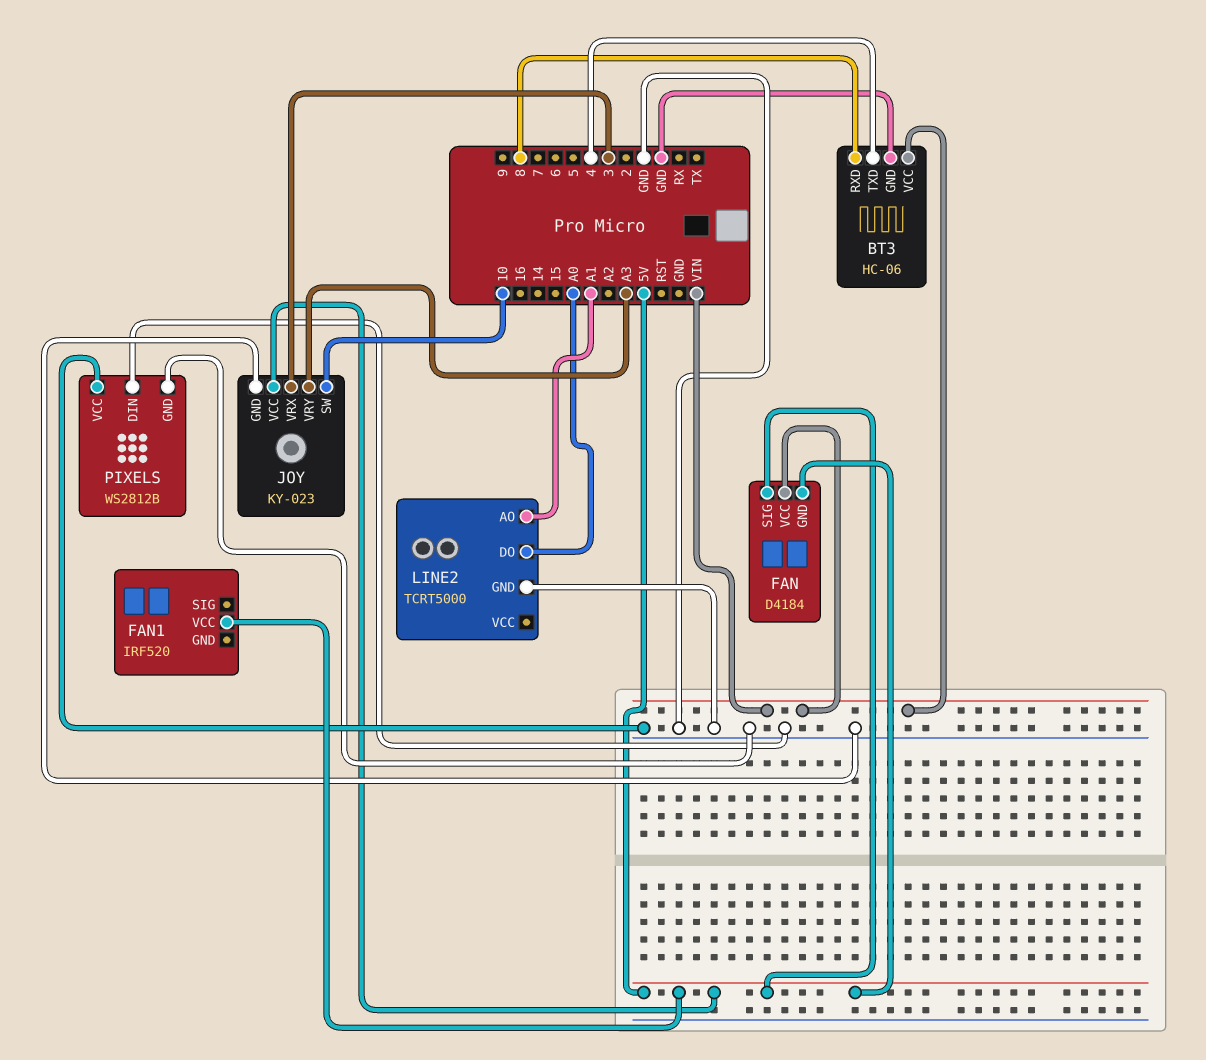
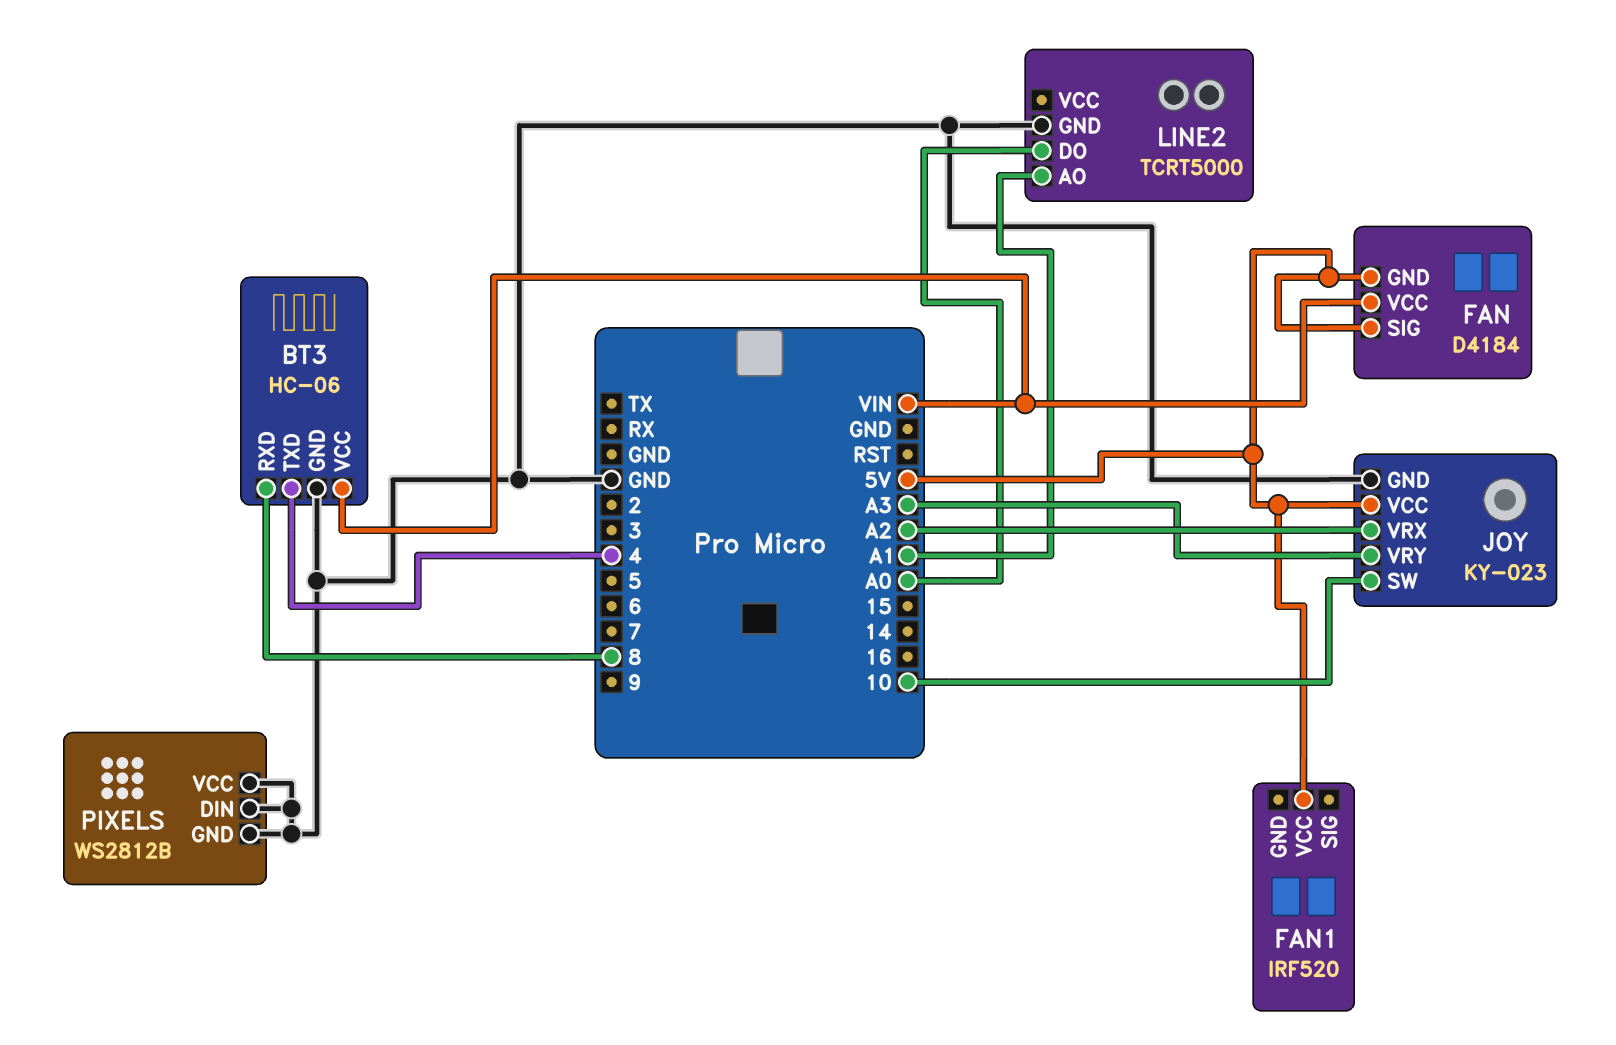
JOY pin VRX: 3 -> A2

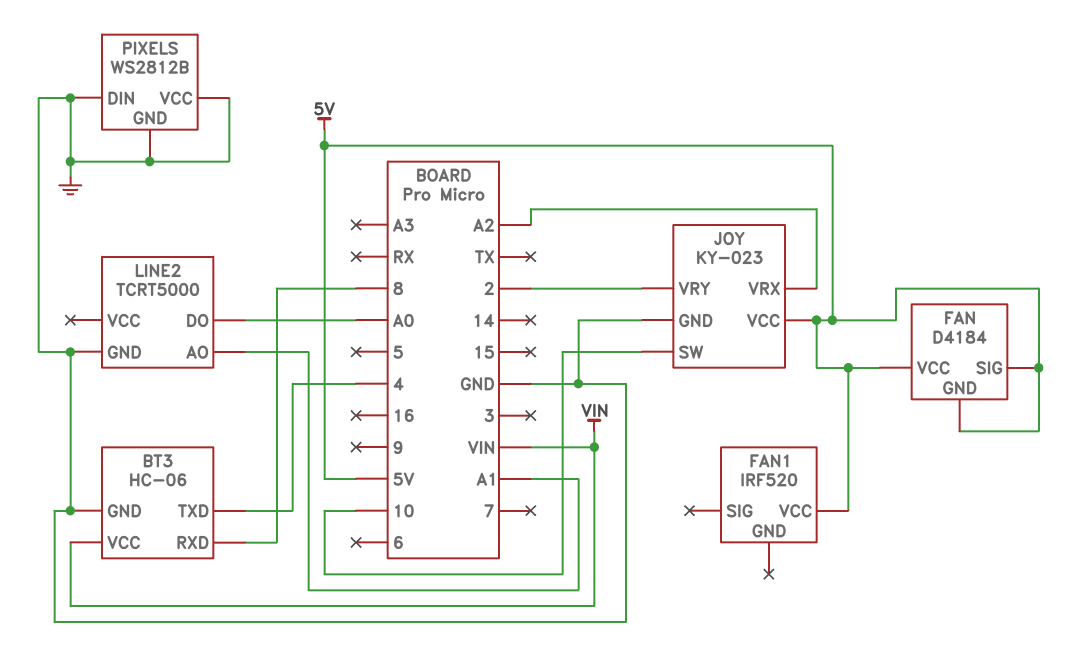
FAN pin VCC: VIN -> 5V
JOY pin VRY: A3 -> 2

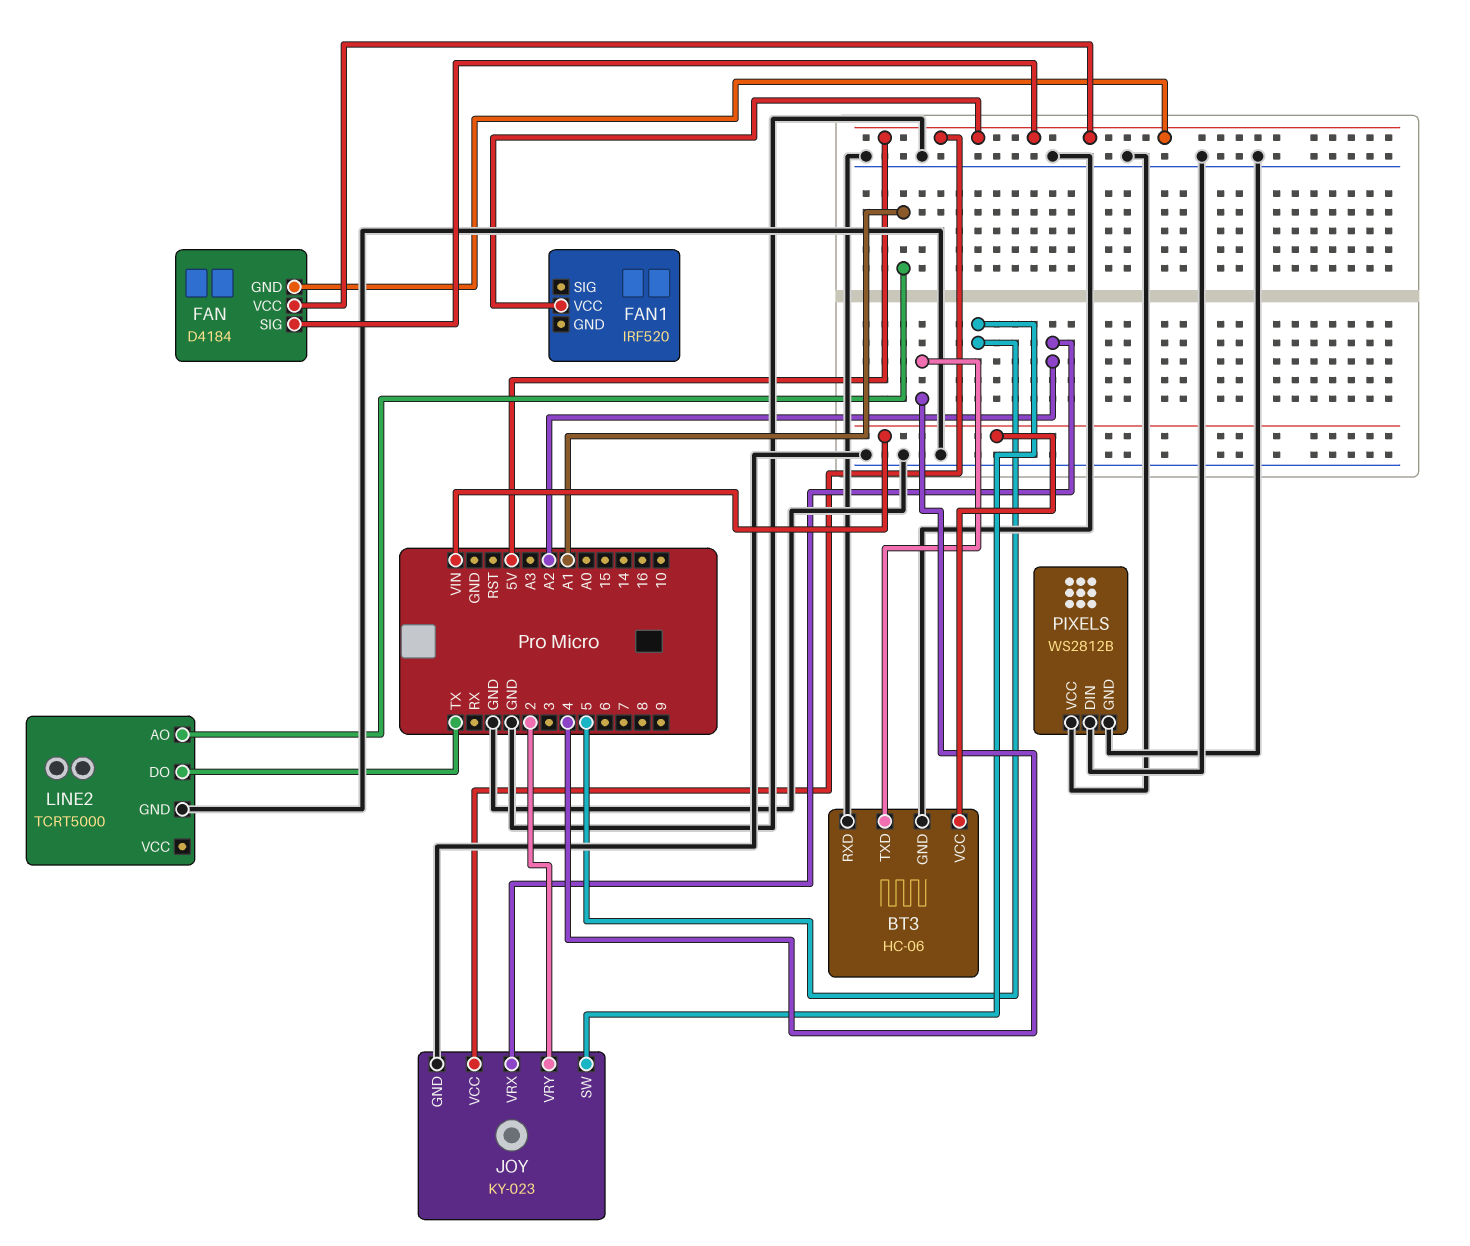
BT3 pin RXD: 8 -> GND
JOY pin SW: 10 -> 5
LINE2 pin DO: A0 -> TX

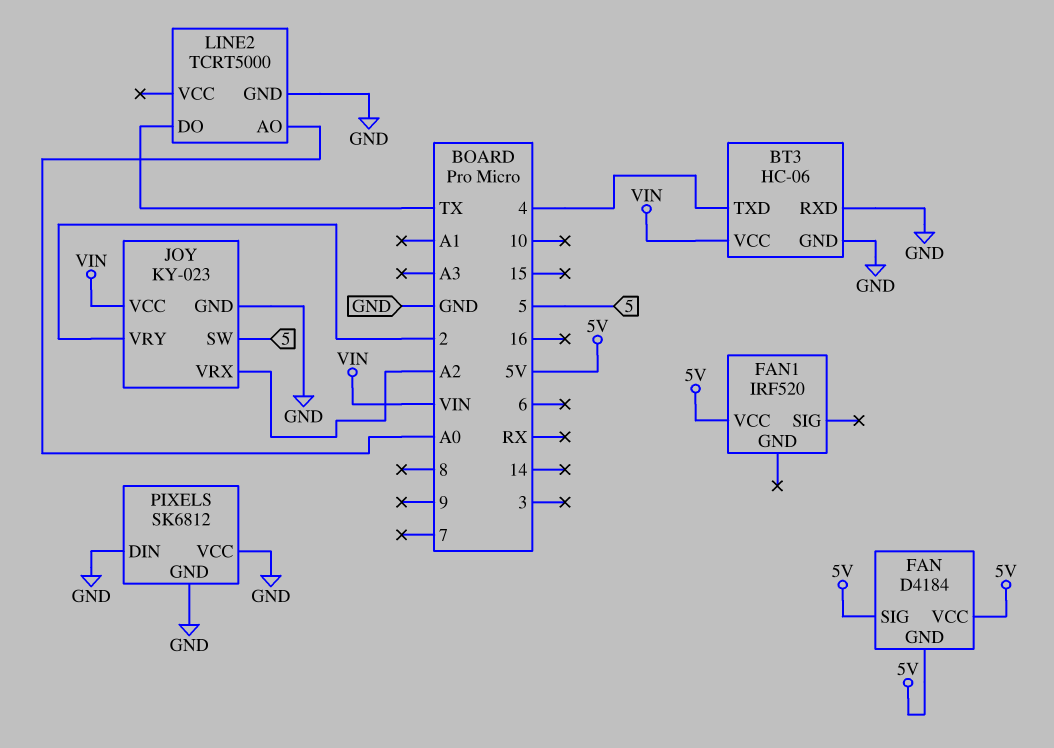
JOY pin VCC: 5V -> VIN
LINE2 pin AO: A1 -> A0
PIXELS: WS2812B -> SK6812

